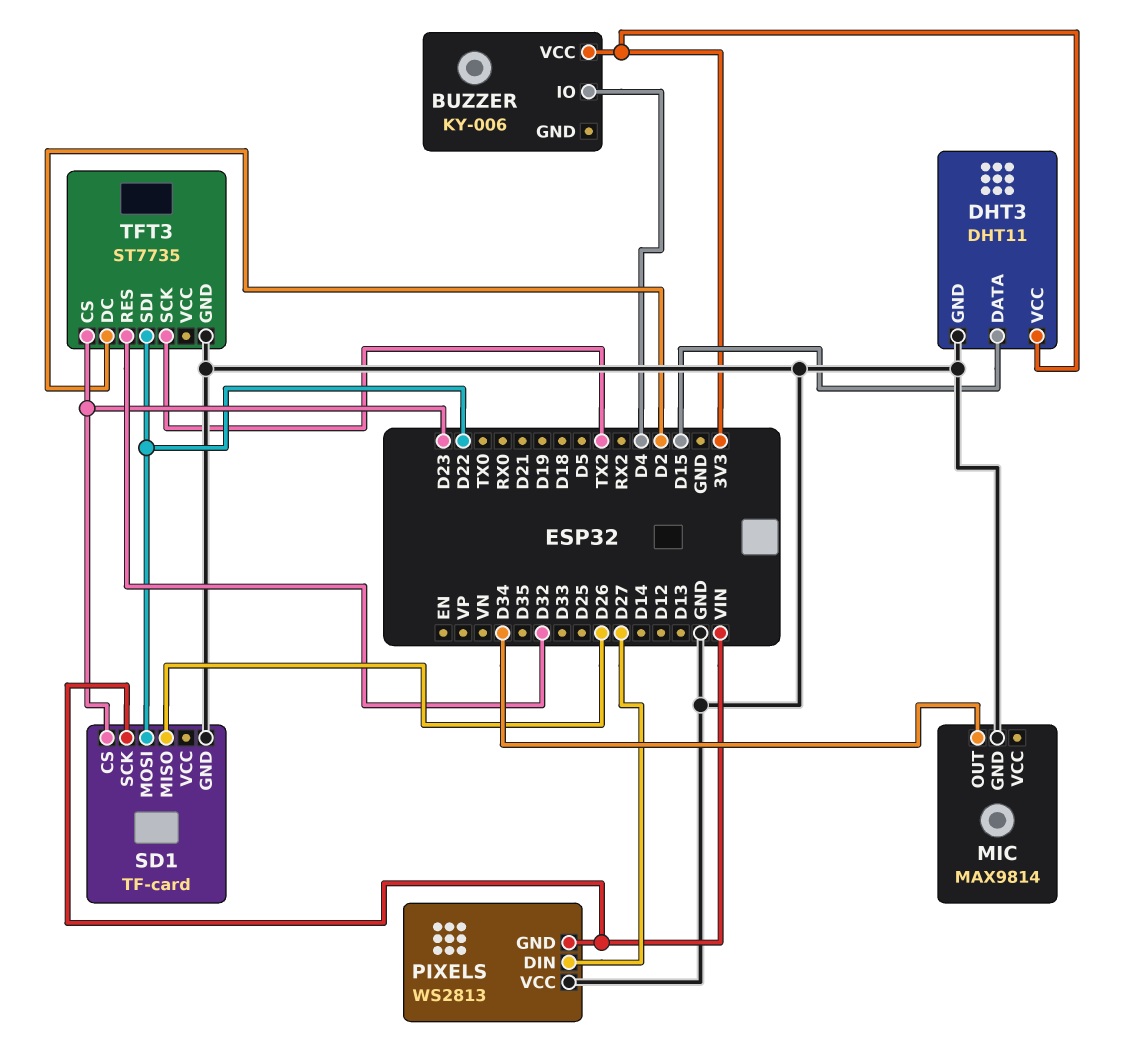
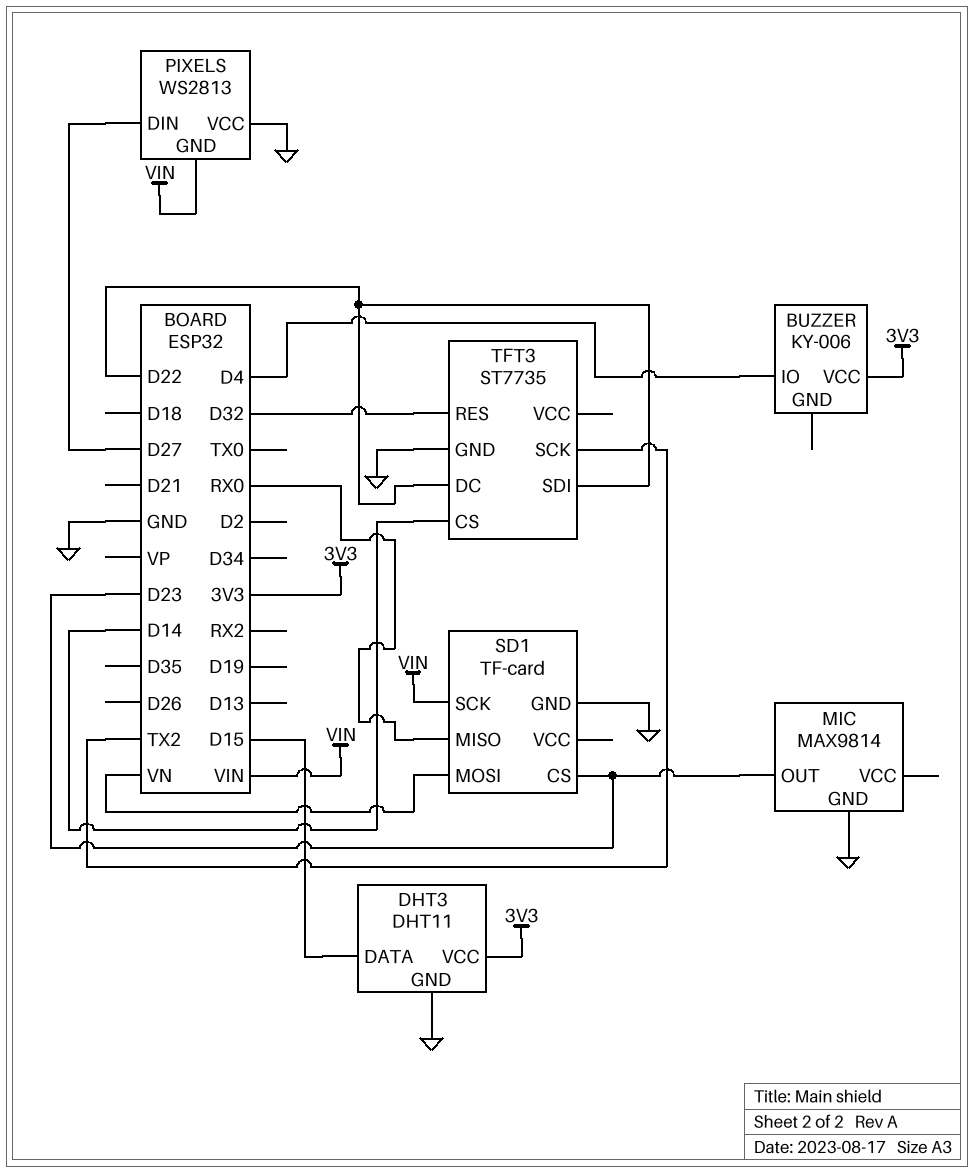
MIC pin OUT: D34 -> D23
SD1 pin MISO: D26 -> RX0
SD1 pin MOSI: D22 -> VN
TFT3 pin CS: D23 -> D14
TFT3 pin DC: D2 -> D22

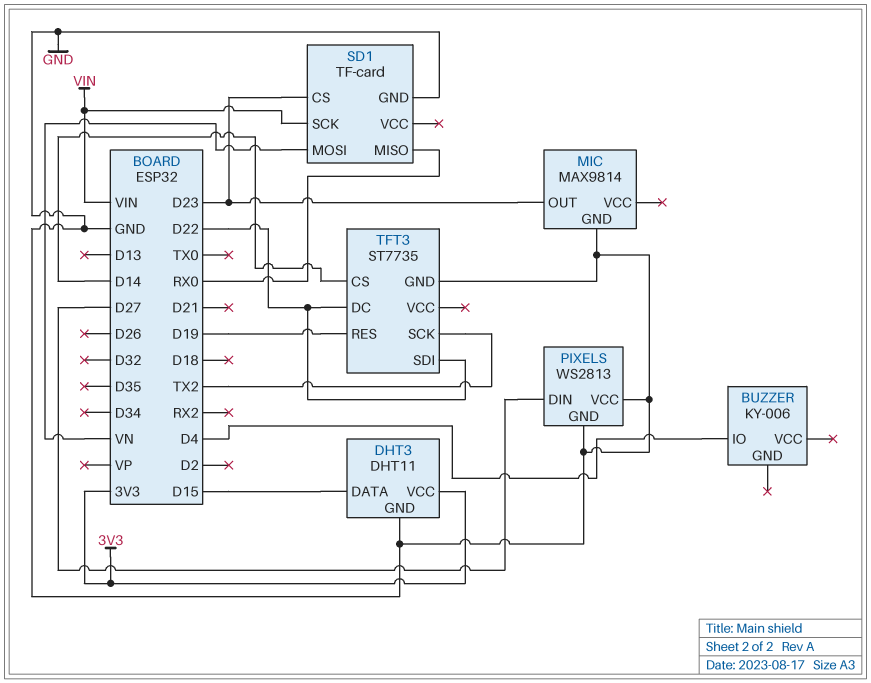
BUZZER pin VCC: 3V3 -> none
PIXELS pin GND: VIN -> GND
TFT3 pin RES: D32 -> D19

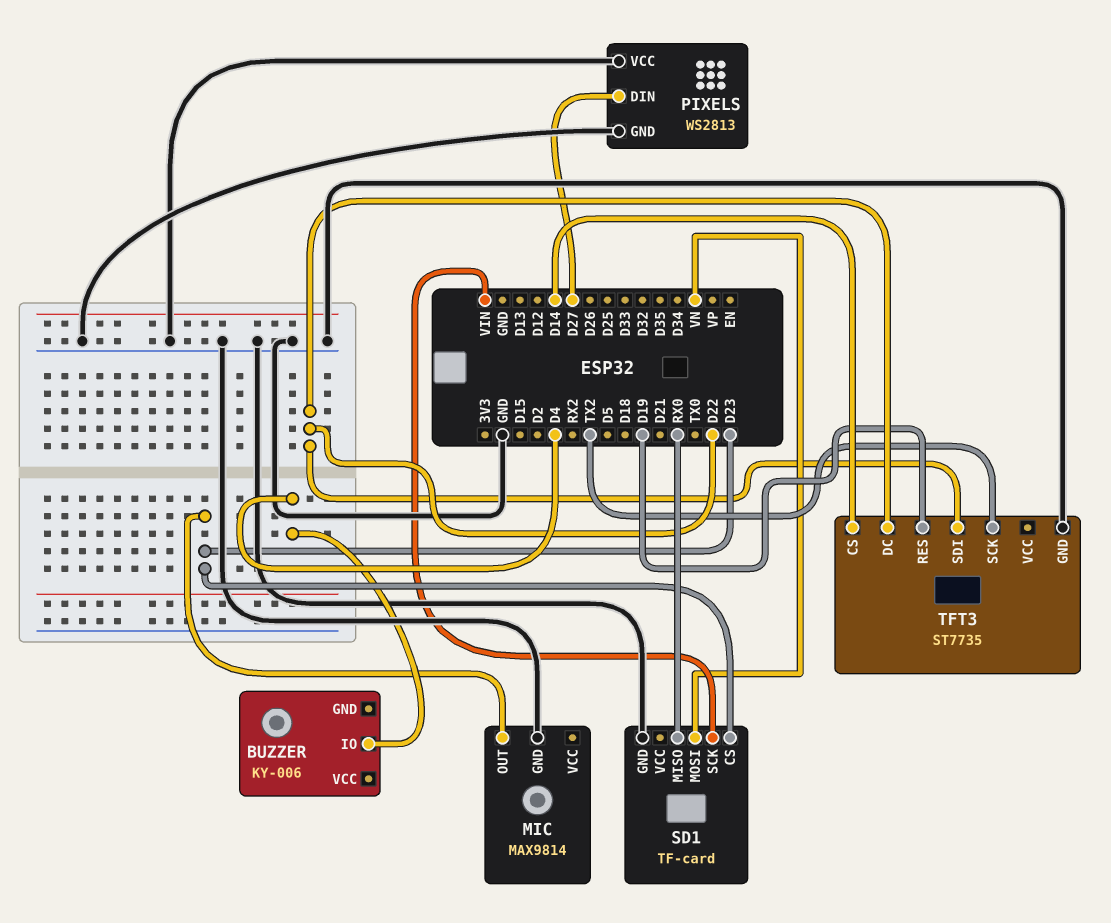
DHT3: DHT11 -> none
DHT3 pin DATA: D15 -> none
DHT3 pin GND: GND -> none
DHT3 pin VCC: 3V3 -> none

